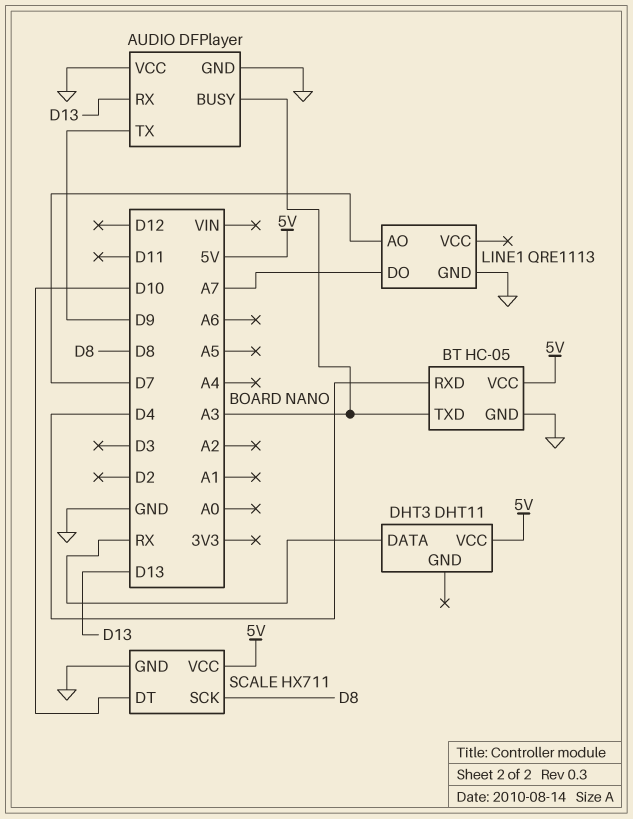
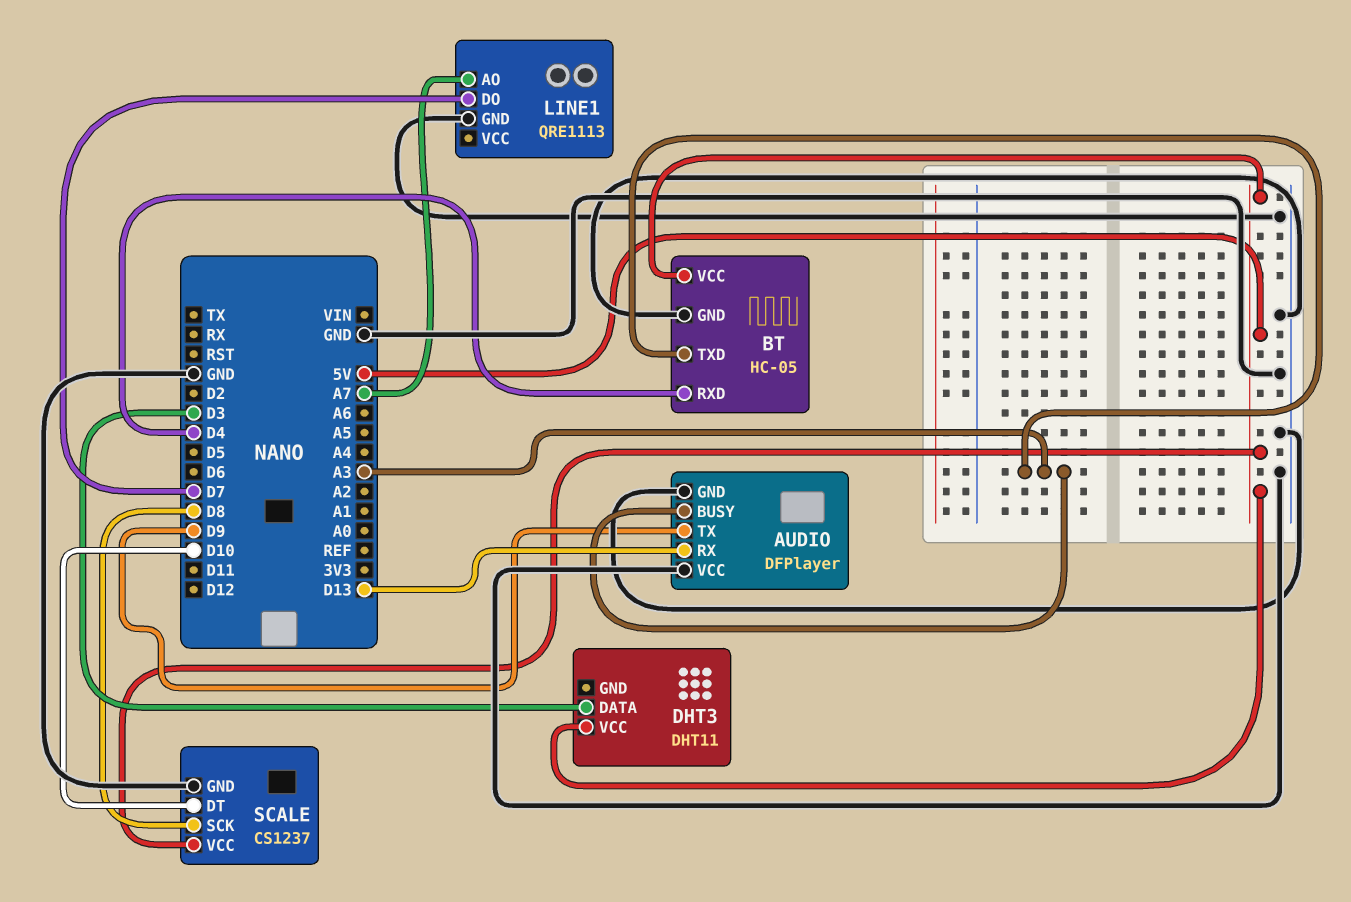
DHT3 pin DATA: RX -> D3
LINE1 pin AO: D7 -> A7
LINE1 pin DO: A7 -> D7
SCALE: HX711 -> CS1237

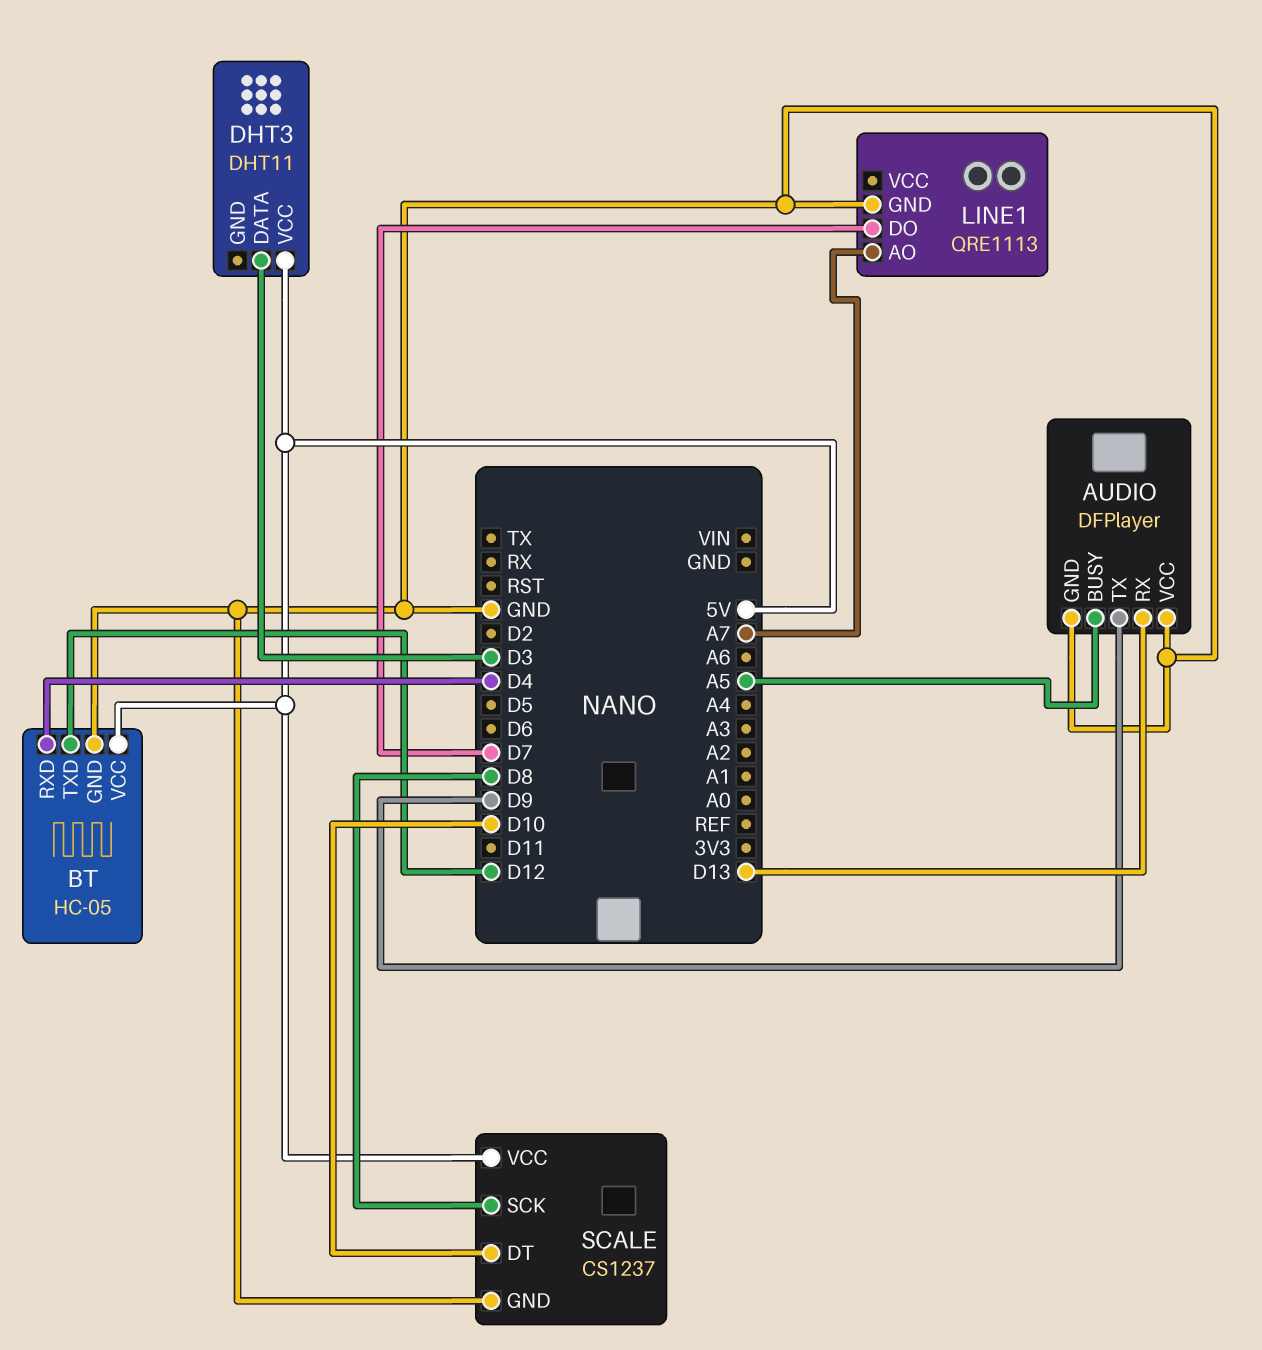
AUDIO pin BUSY: A3 -> A5
BT pin TXD: A3 -> D12

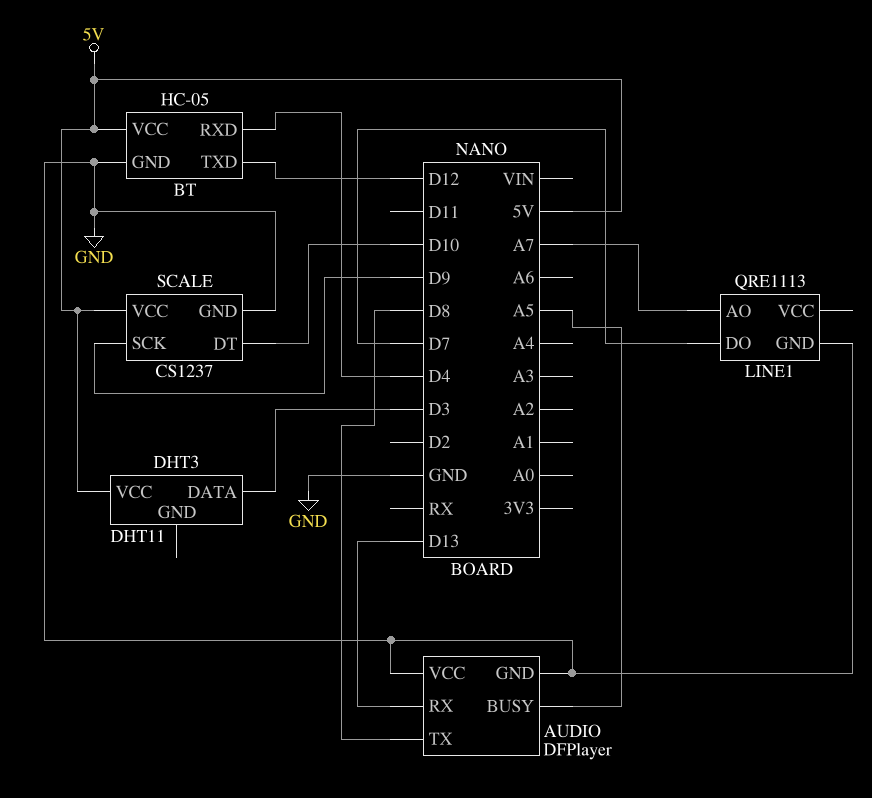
AUDIO pin TX: D9 -> D8
SCALE pin SCK: D8 -> D9

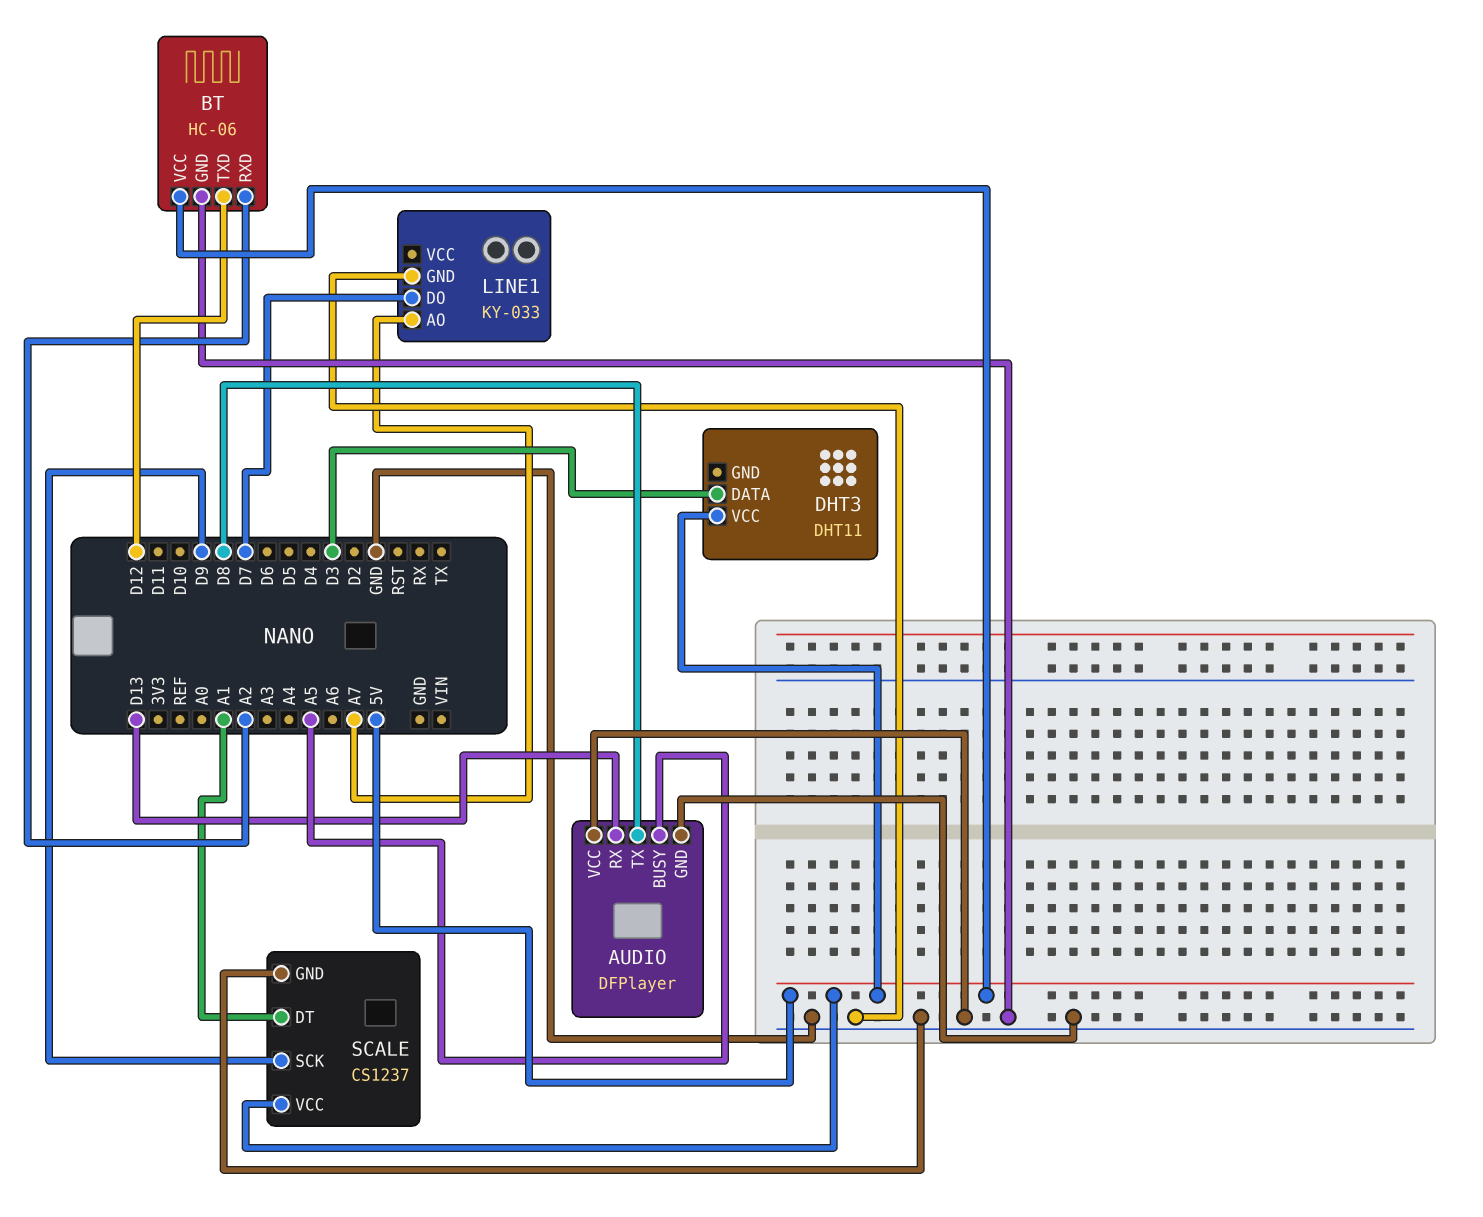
BT: HC-05 -> HC-06
BT pin RXD: D4 -> A2
LINE1: QRE1113 -> KY-033
SCALE pin DT: D10 -> A1

